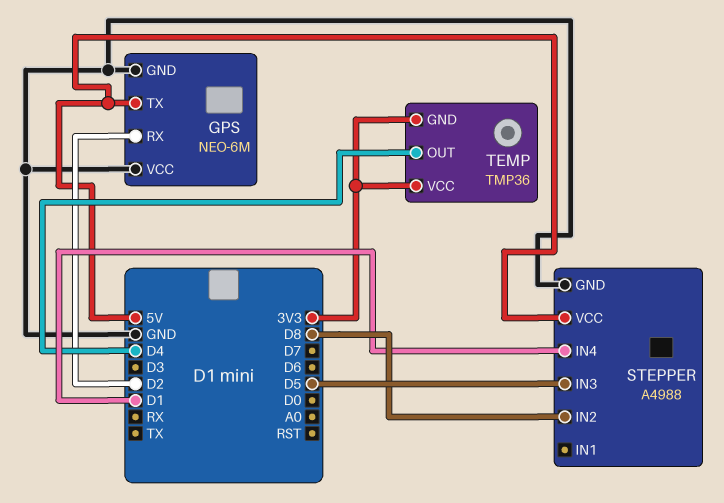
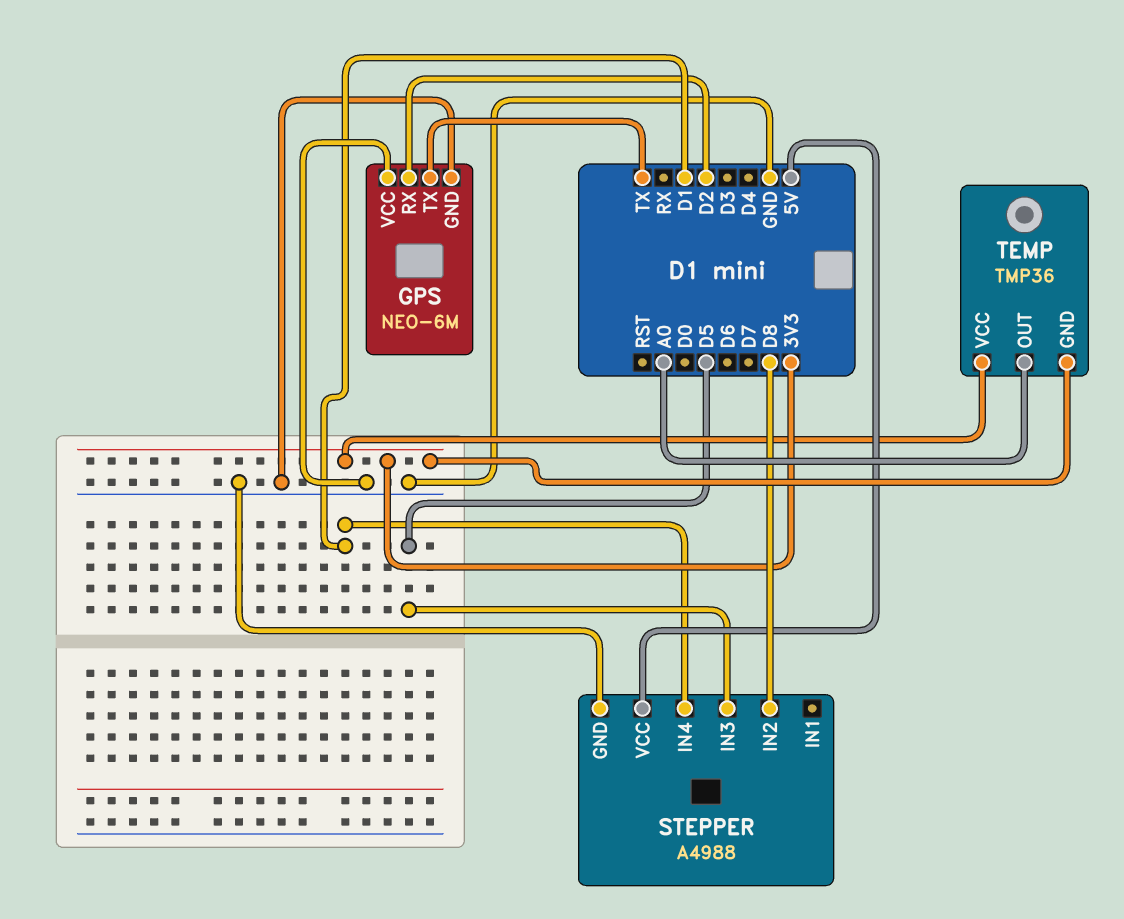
GPS pin TX: 5V -> TX
TEMP pin OUT: D4 -> A0

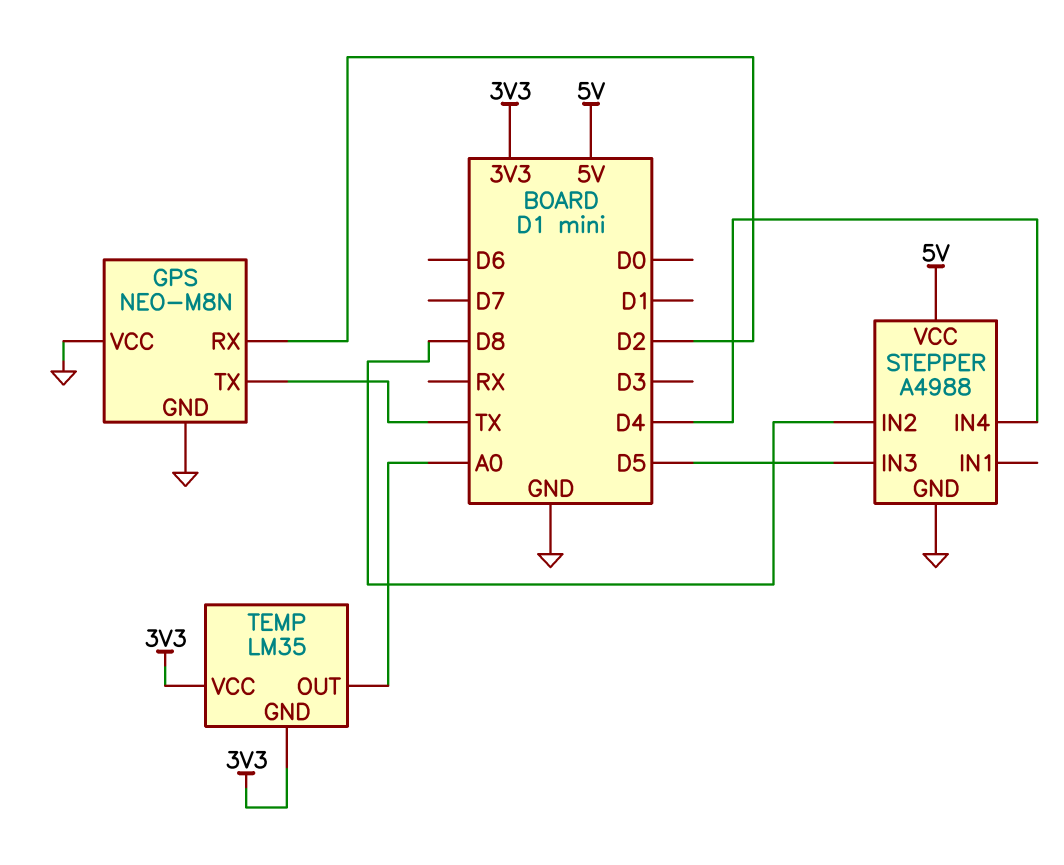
GPS: NEO-6M -> NEO-M8N
STEPPER pin IN4: D1 -> D4
TEMP: TMP36 -> LM35

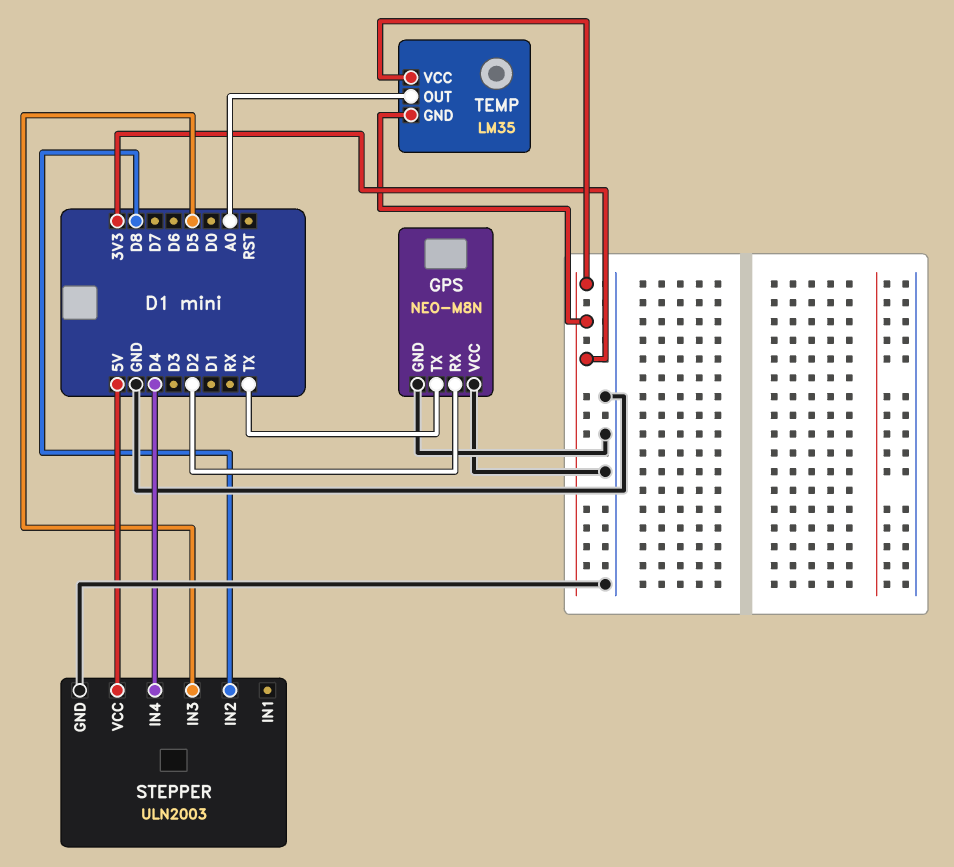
STEPPER: A4988 -> ULN2003

